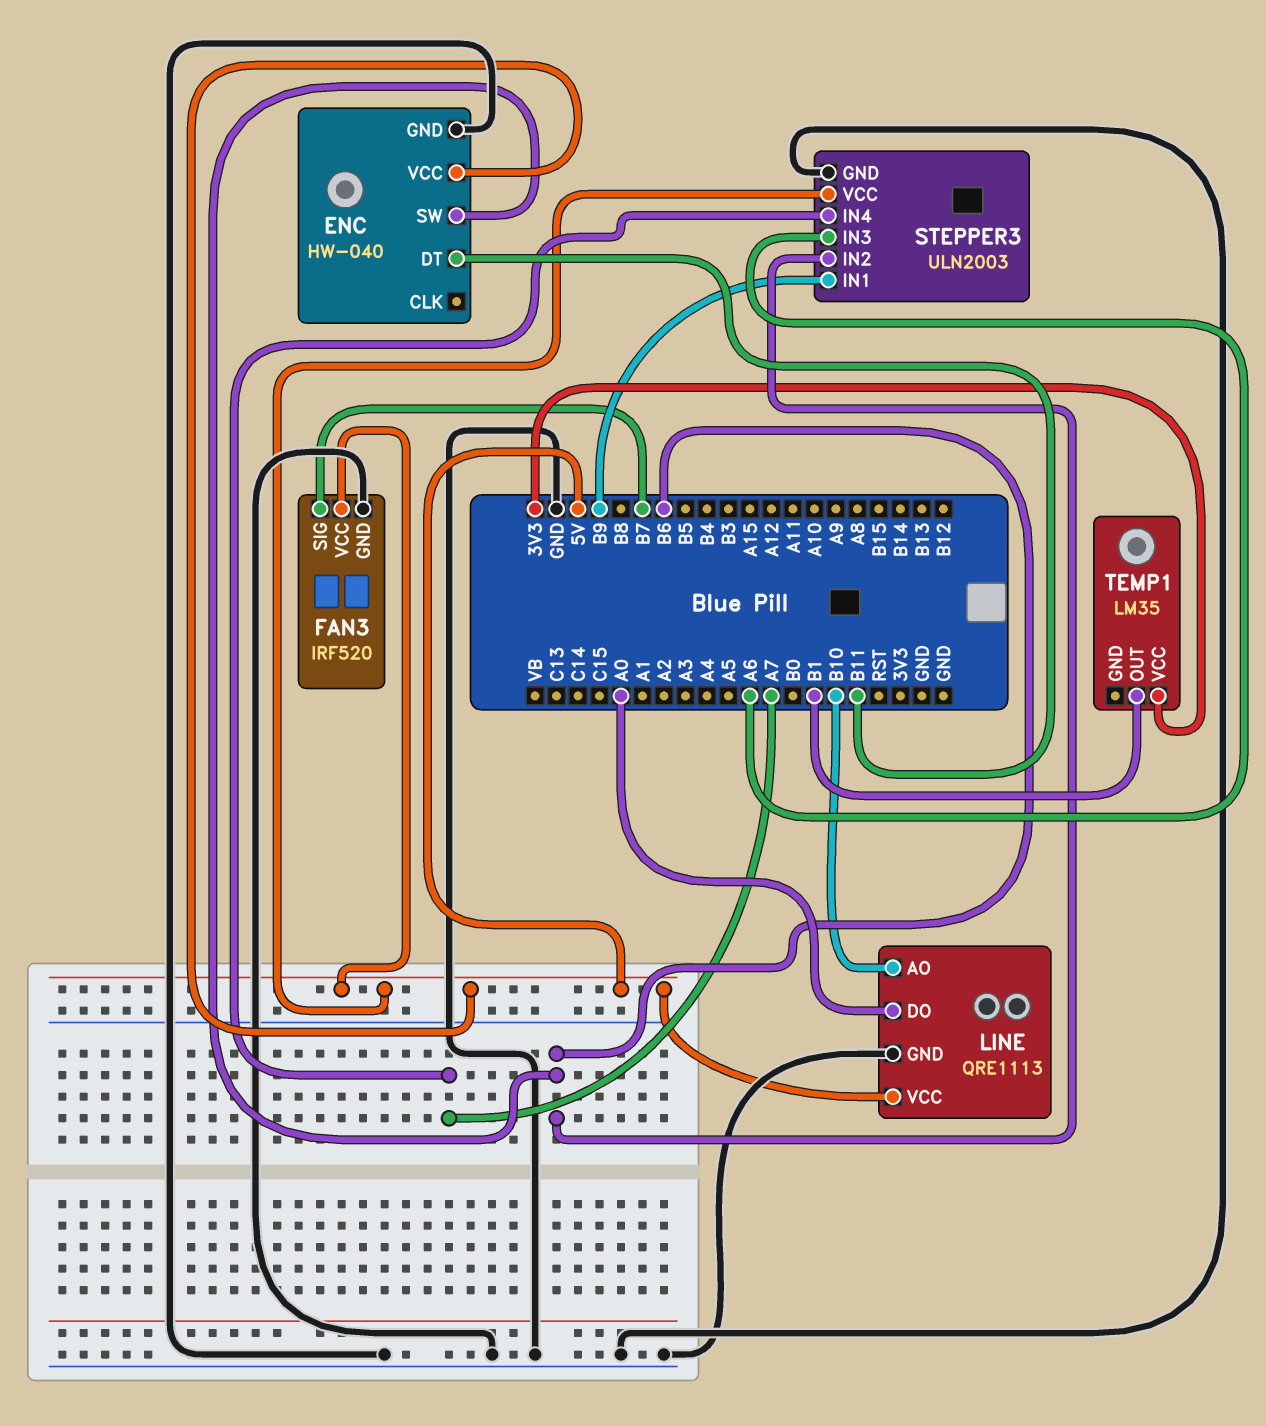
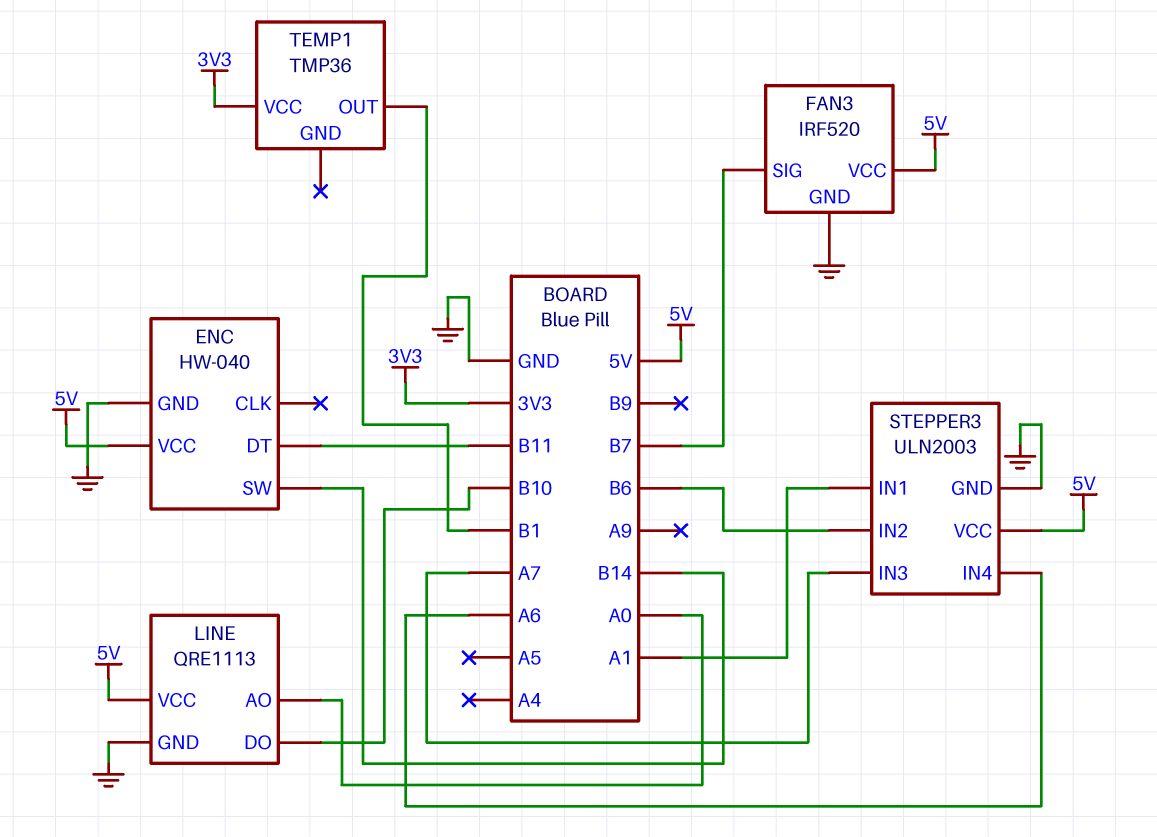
ENC pin SW: B6 -> B14
LINE pin AO: B10 -> A0
LINE pin DO: A0 -> B10
STEPPER3 pin IN1: B9 -> A1
STEPPER3 pin IN3: A6 -> A7
STEPPER3 pin IN4: A7 -> A6
TEMP1: LM35 -> TMP36

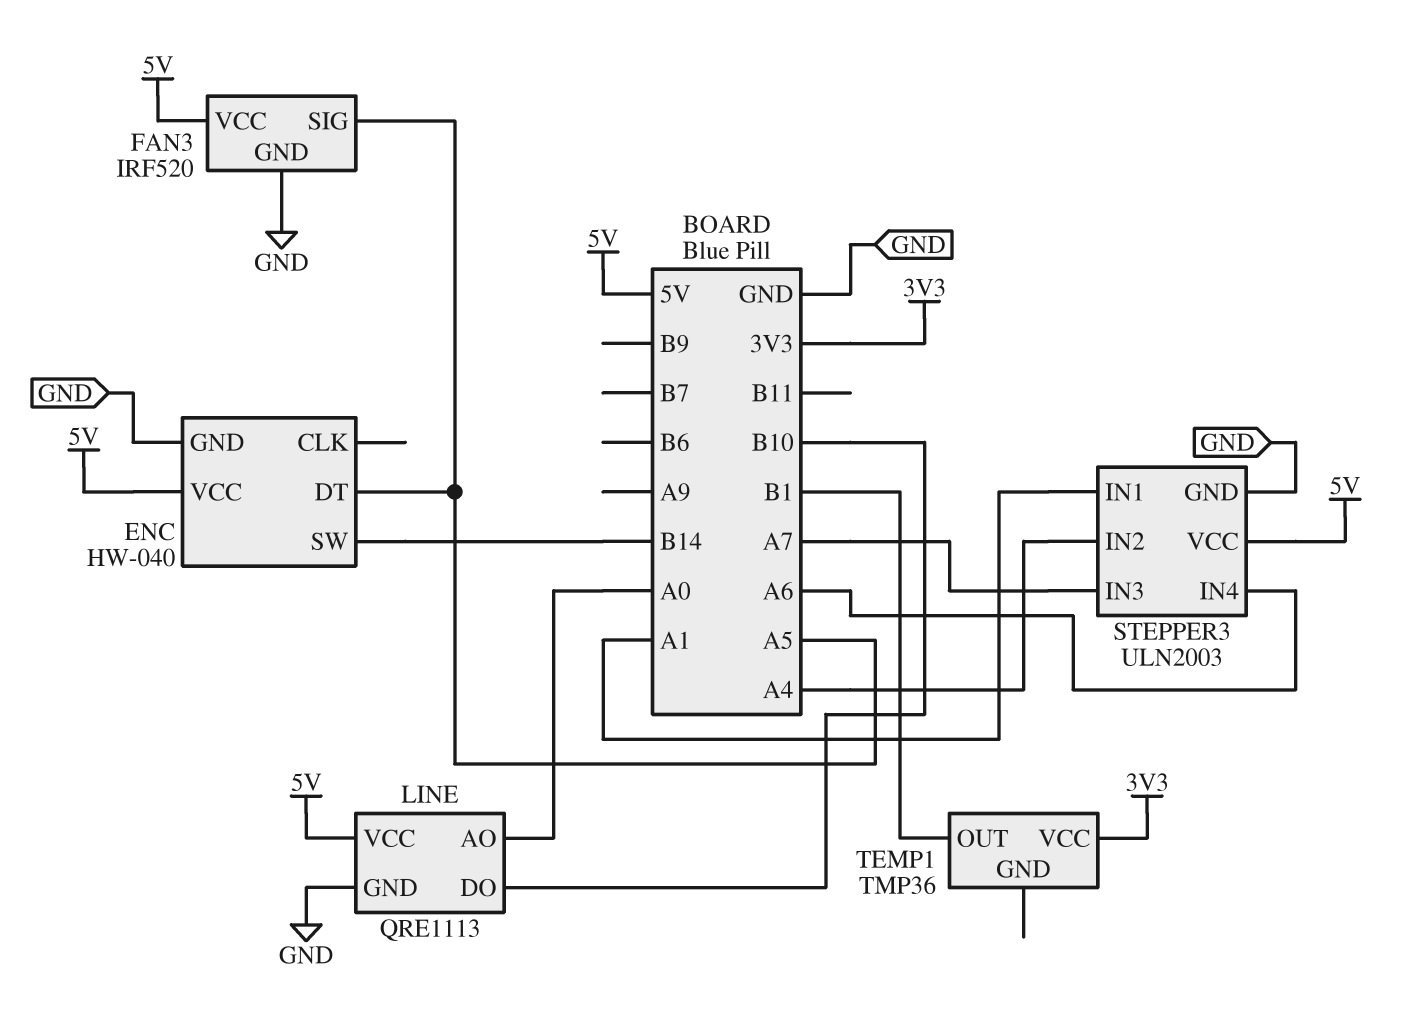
ENC pin DT: B11 -> A5
FAN3 pin SIG: B7 -> A5
STEPPER3 pin IN2: B6 -> A4

